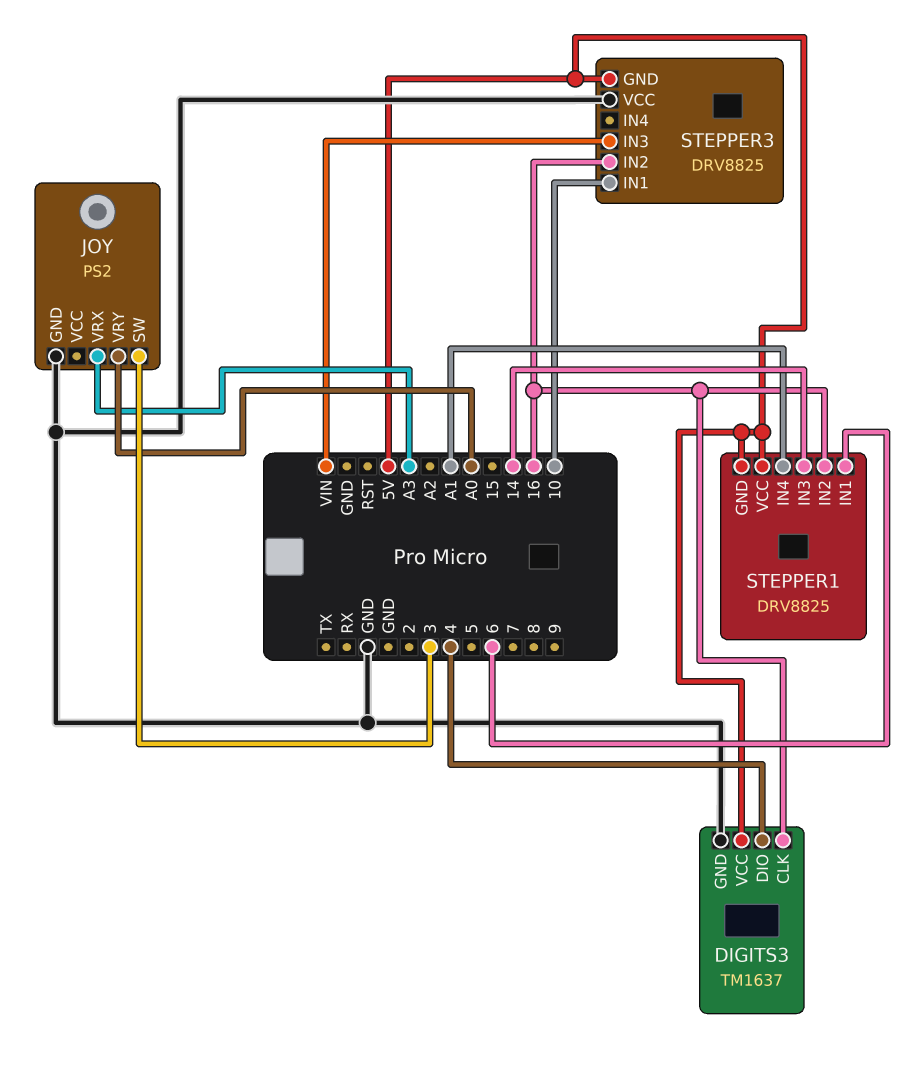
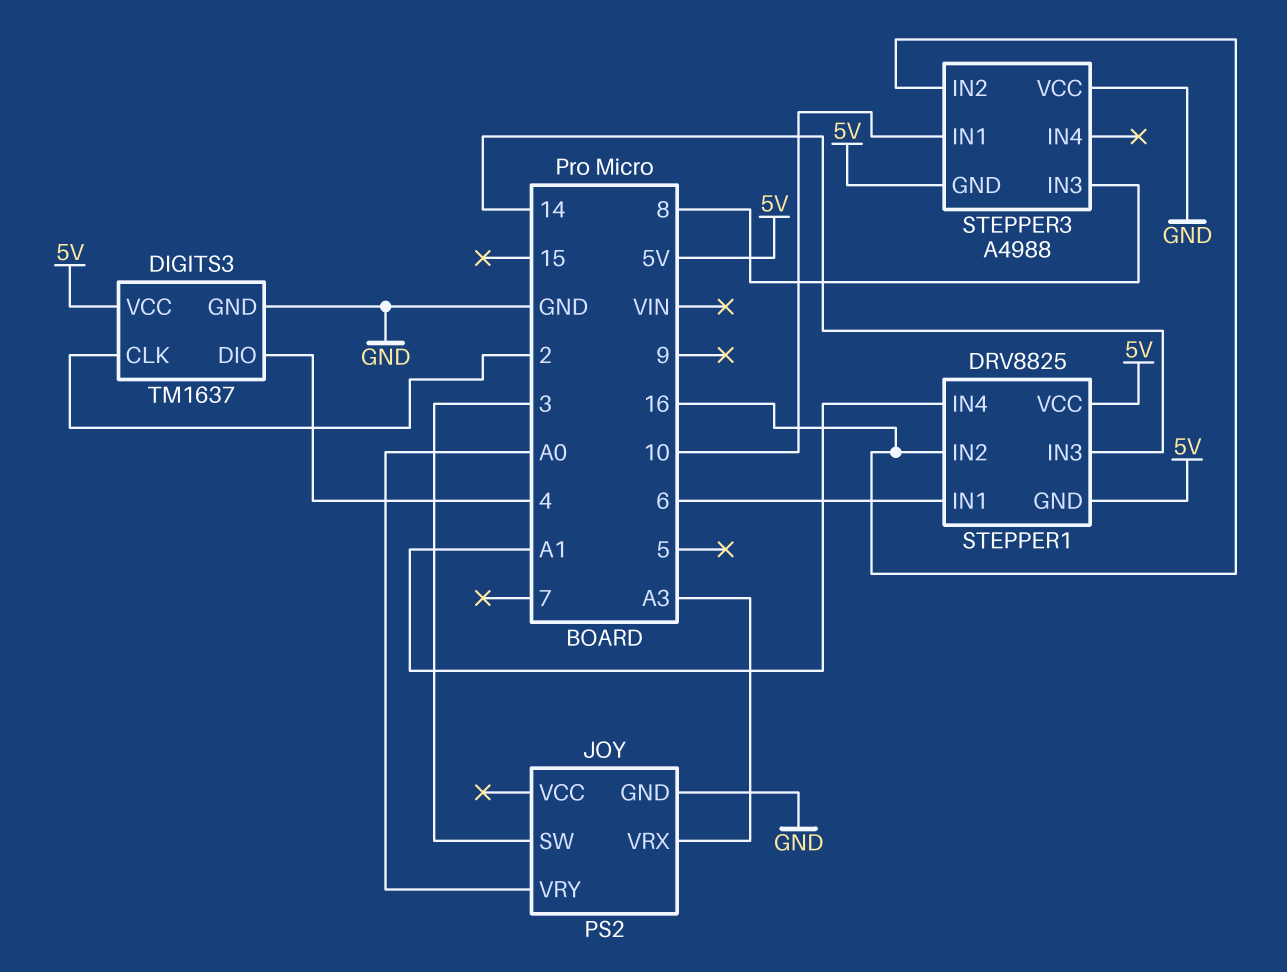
DIGITS3 pin CLK: 16 -> 2
STEPPER3: DRV8825 -> A4988
STEPPER3 pin IN3: VIN -> 8

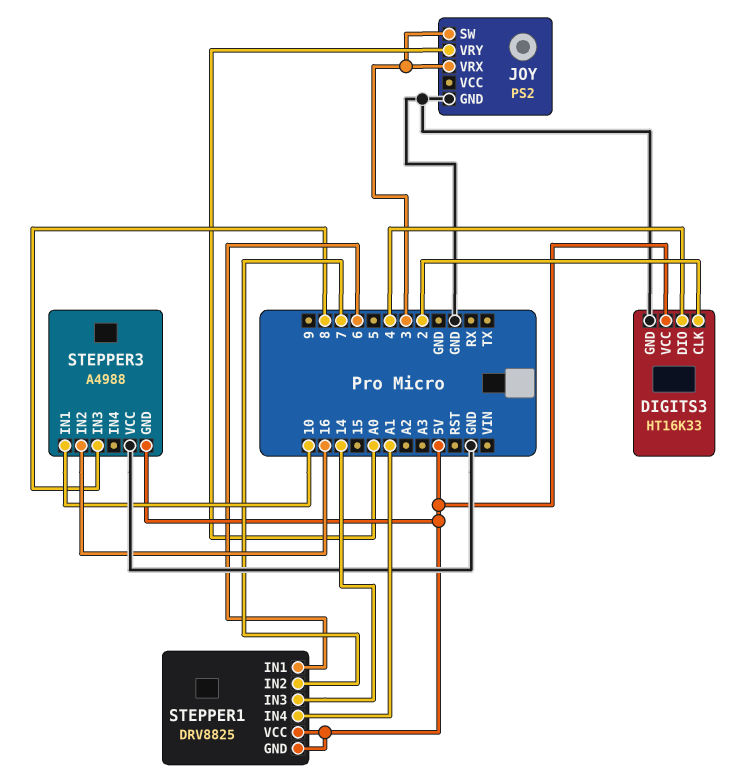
DIGITS3: TM1637 -> HT16K33
JOY pin VRX: A3 -> 3
STEPPER1 pin IN2: 16 -> 7

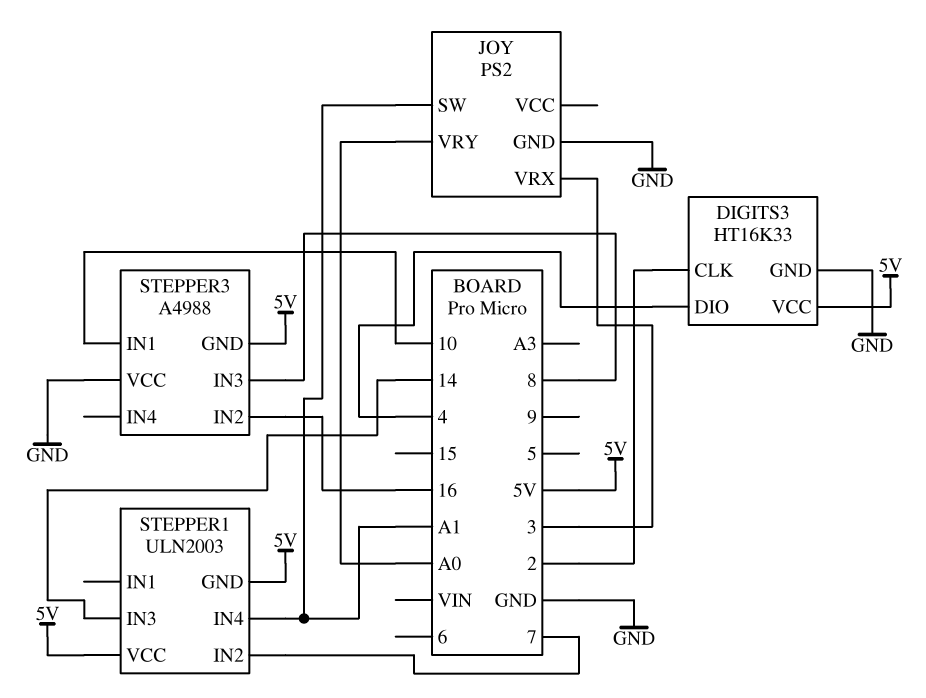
JOY pin SW: 3 -> A1
STEPPER1: DRV8825 -> ULN2003
STEPPER1 pin IN1: 6 -> none

